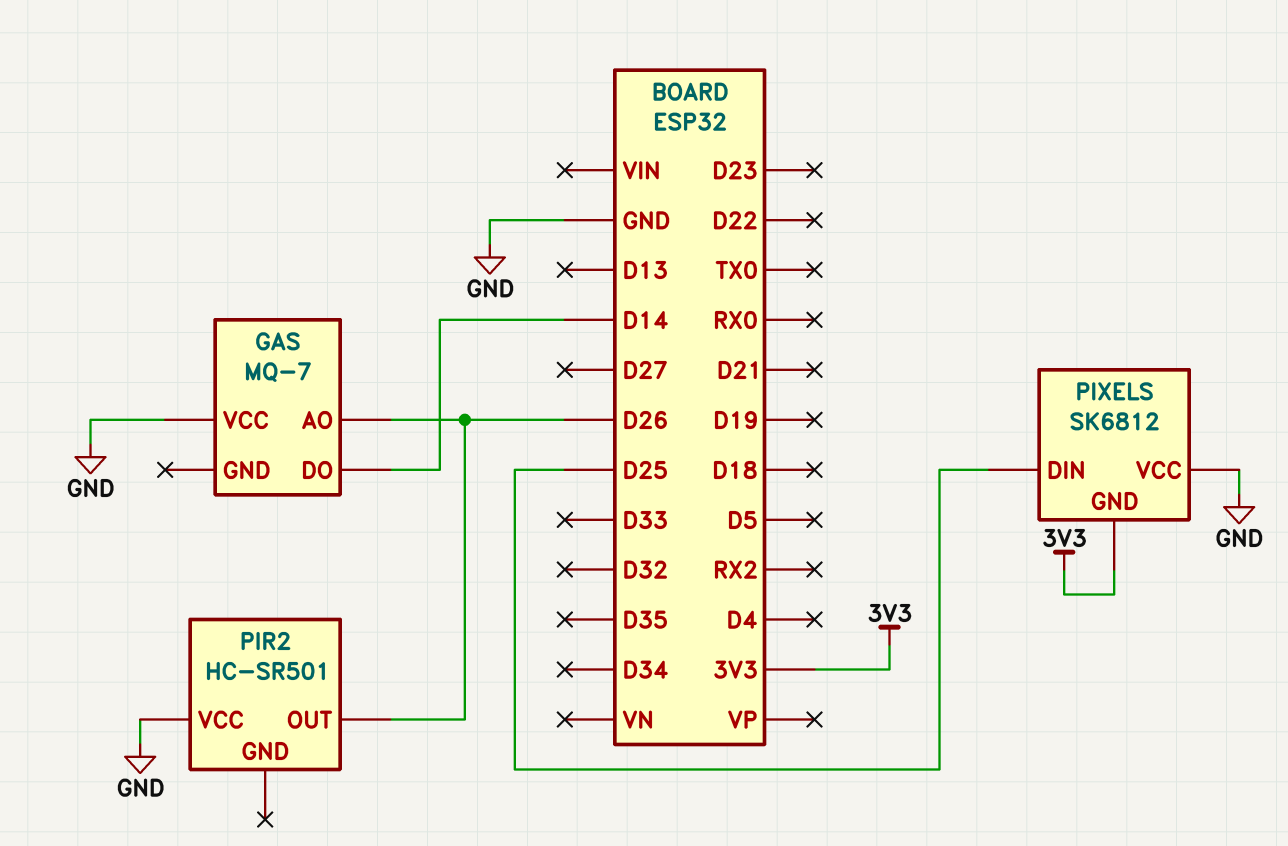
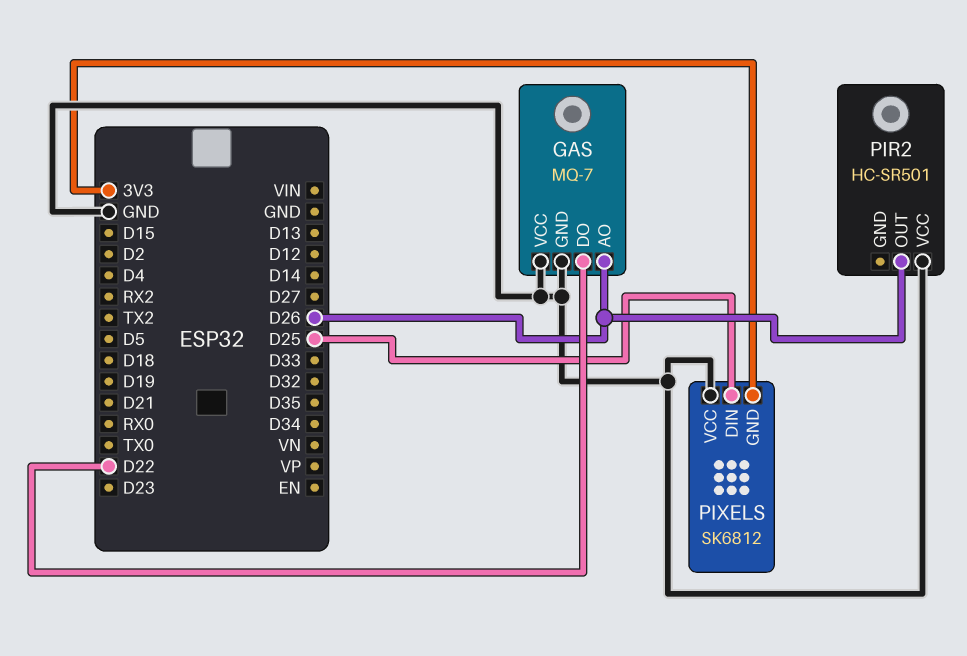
GAS pin DO: D14 -> D22
GAS pin GND: none -> GND

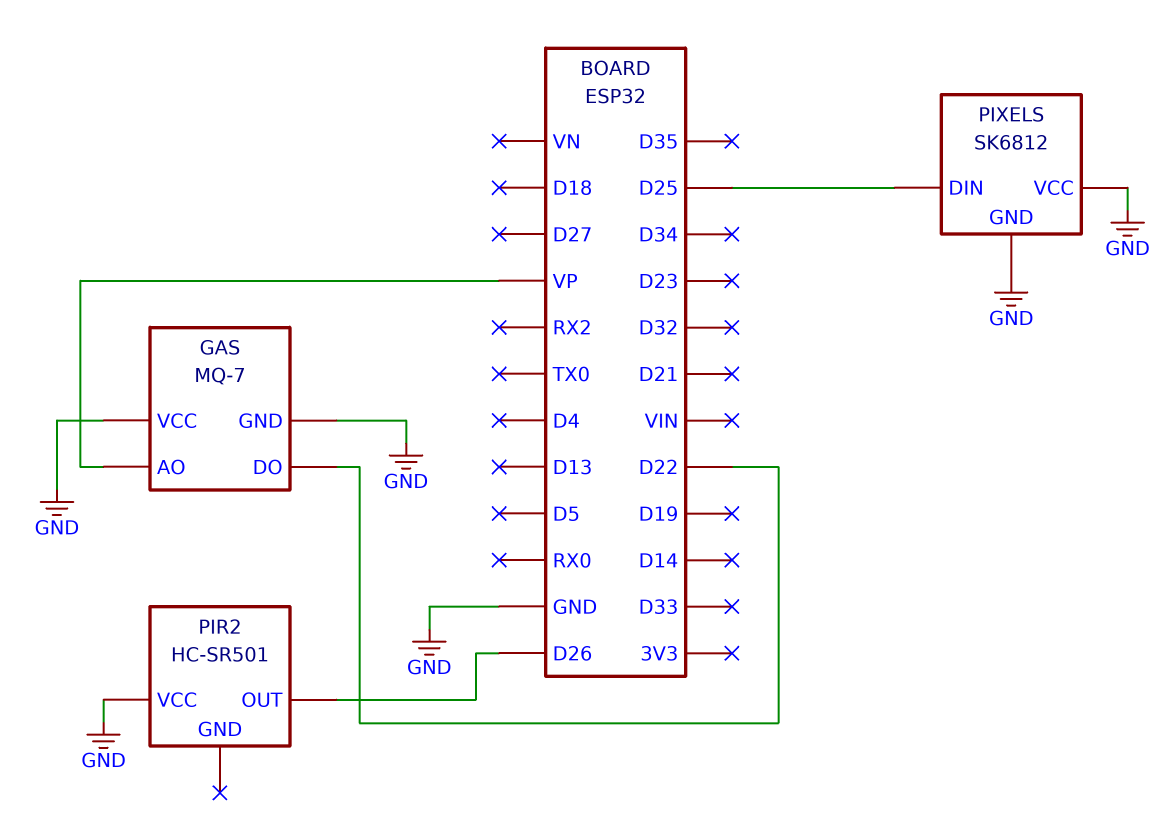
GAS pin AO: D26 -> VP
PIXELS pin GND: 3V3 -> GND

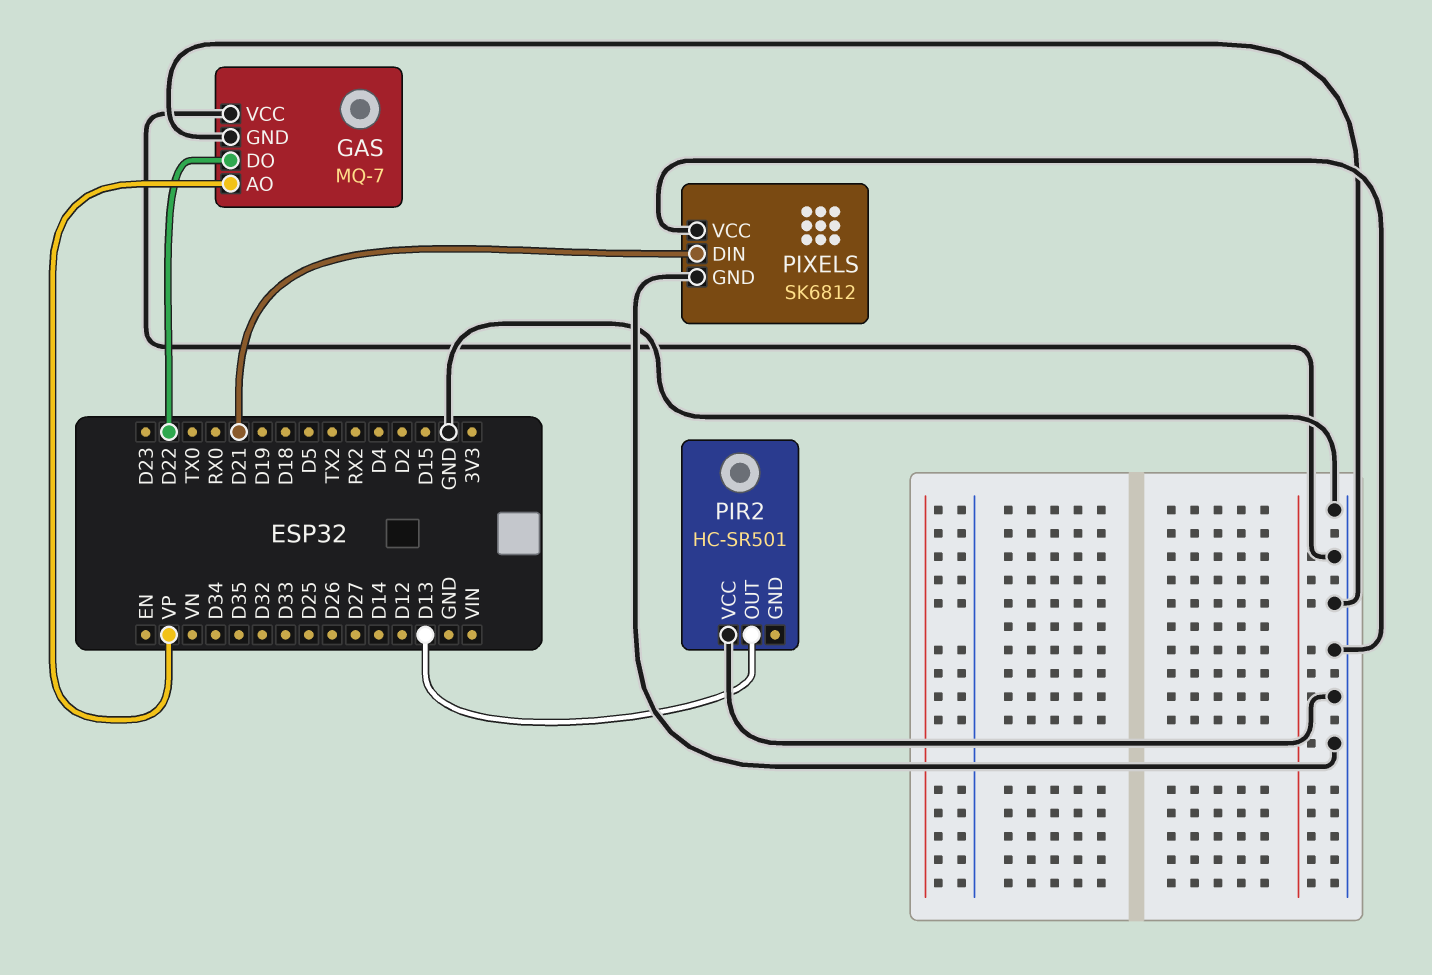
PIR2 pin OUT: D26 -> D13
PIXELS pin DIN: D25 -> D21

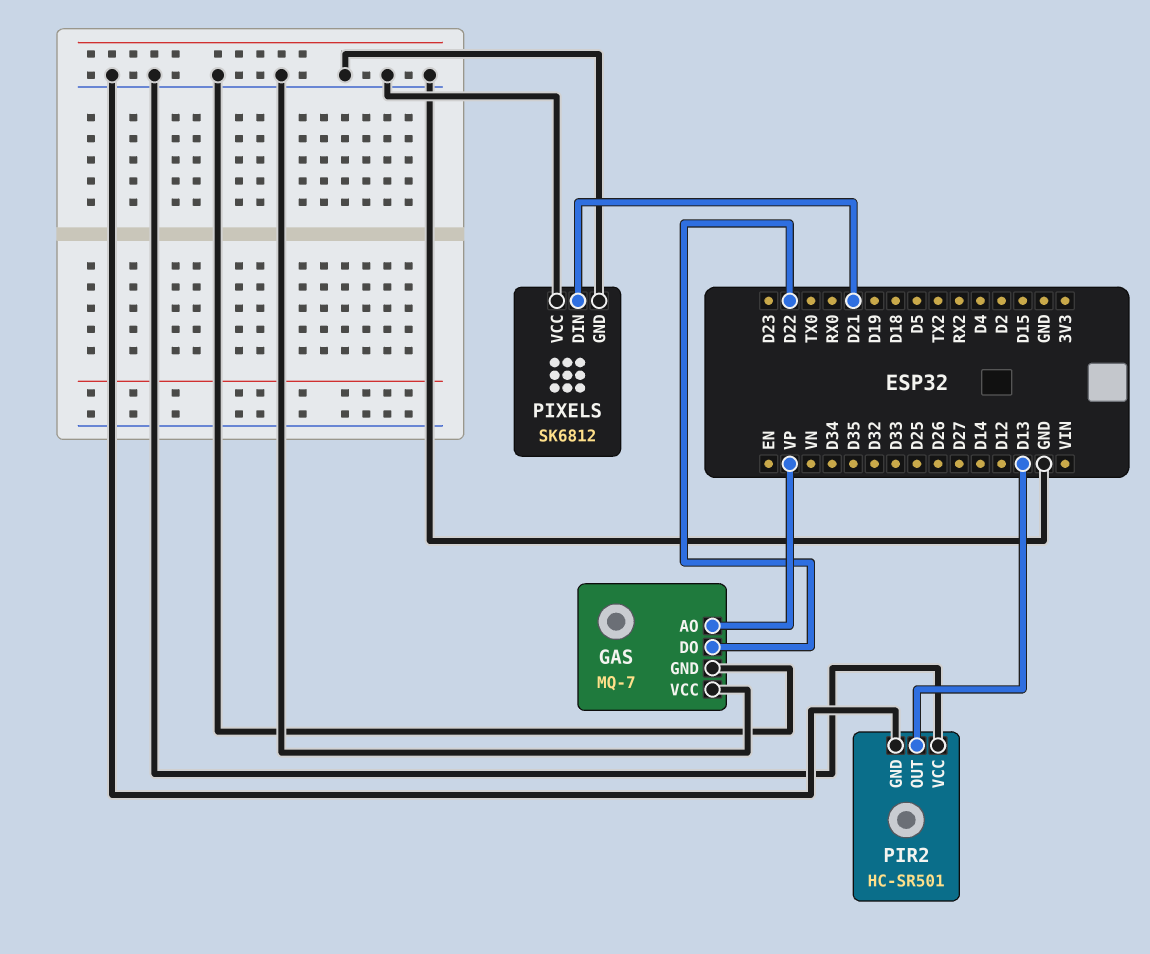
PIR2 pin GND: none -> GND

